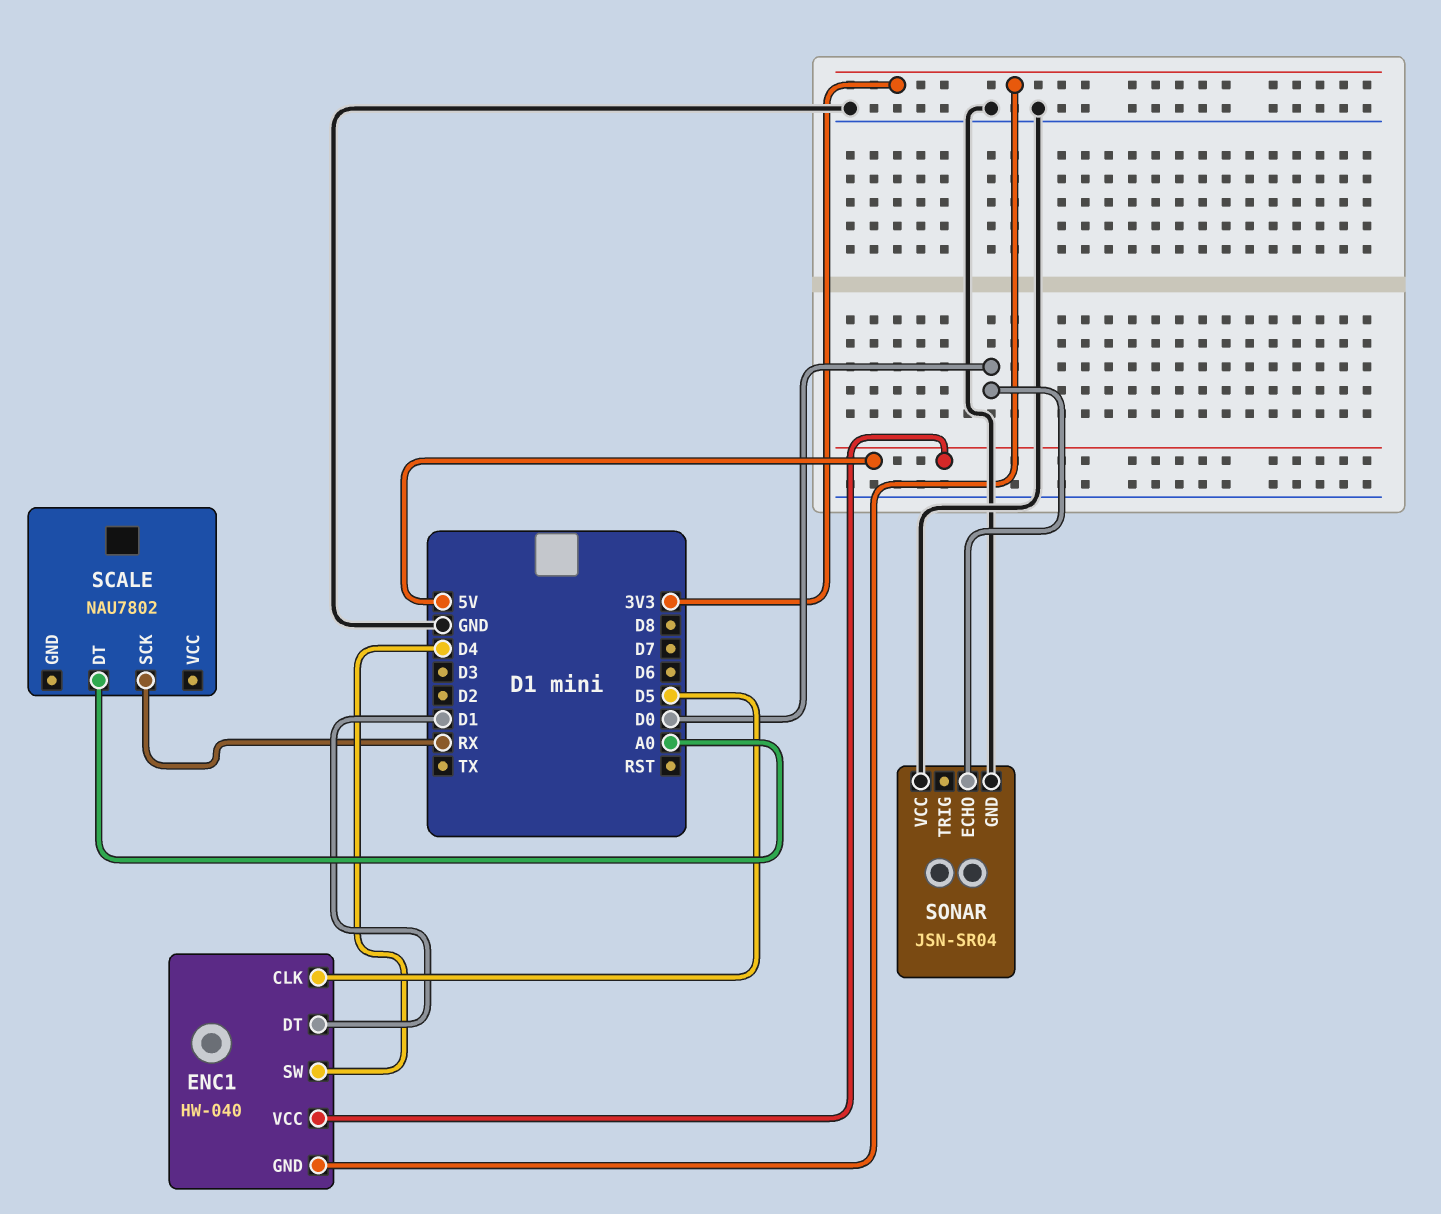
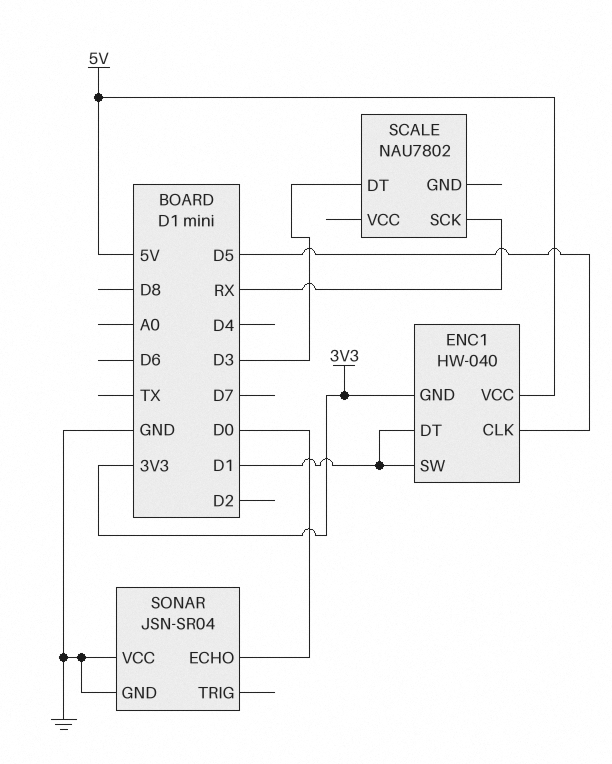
ENC1 pin SW: D4 -> D1
SCALE pin DT: A0 -> D3

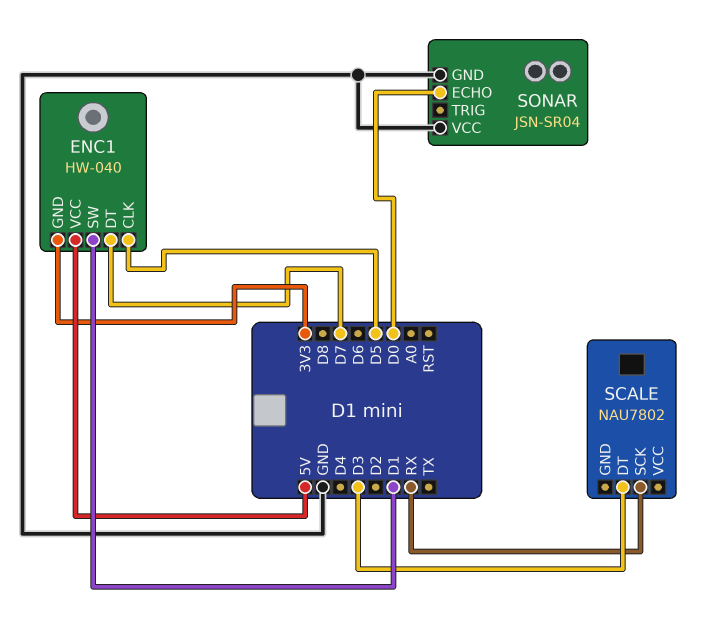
ENC1 pin DT: D1 -> D7

